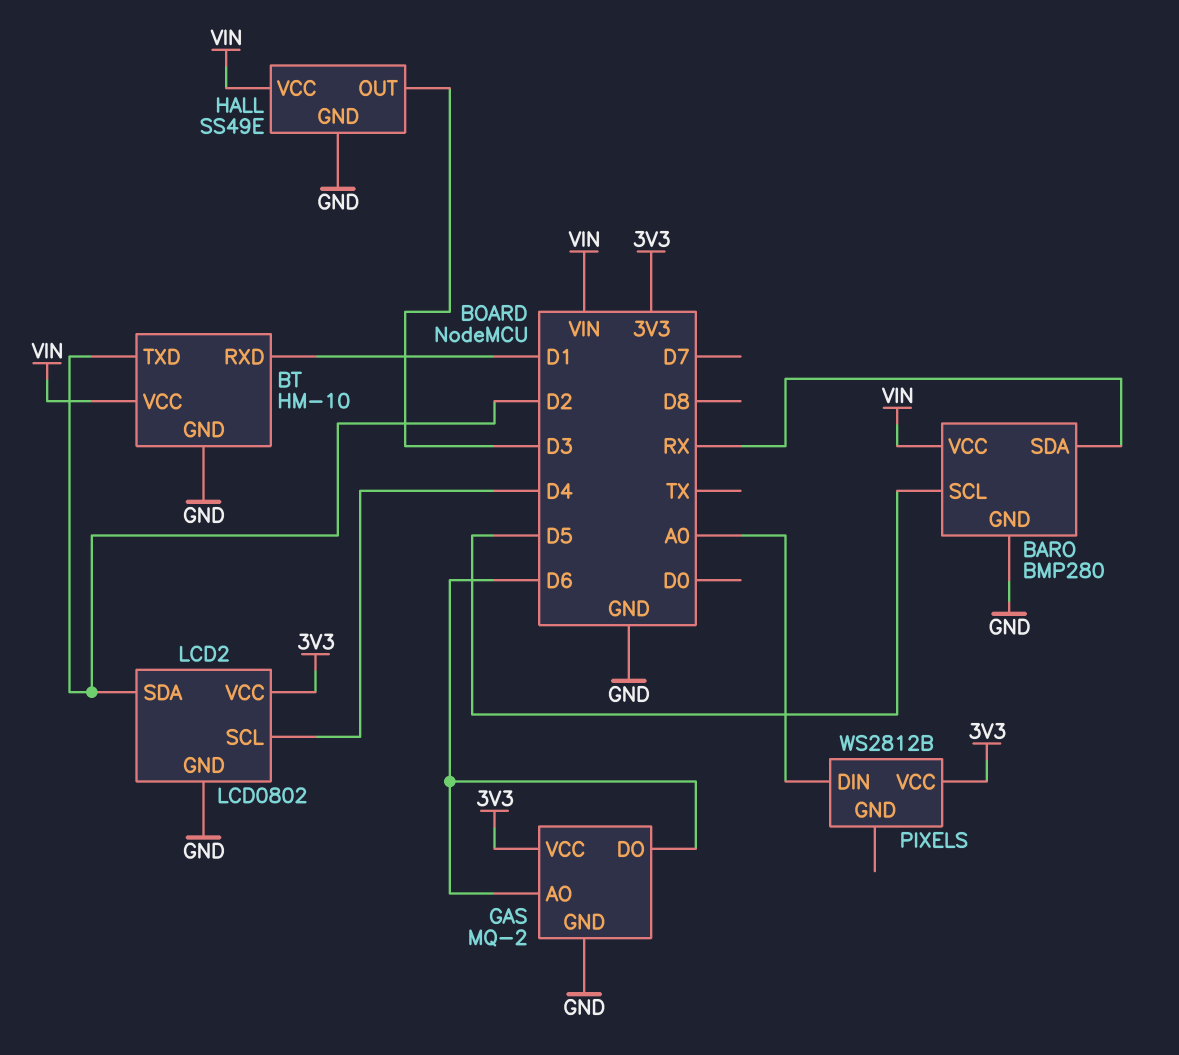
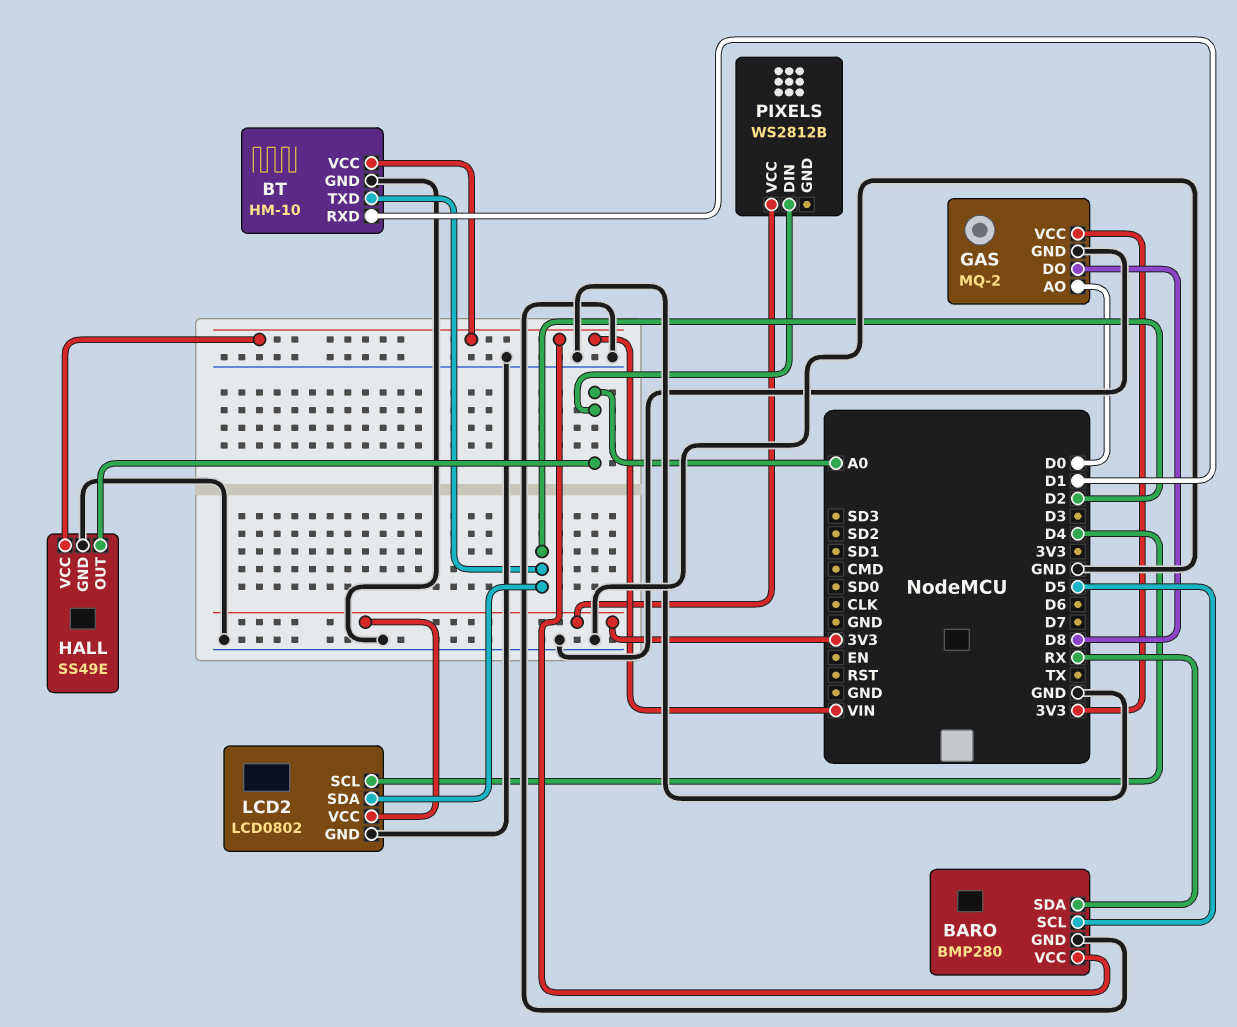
GAS pin AO: D6 -> D0
GAS pin DO: D6 -> D8
HALL pin OUT: D3 -> A0

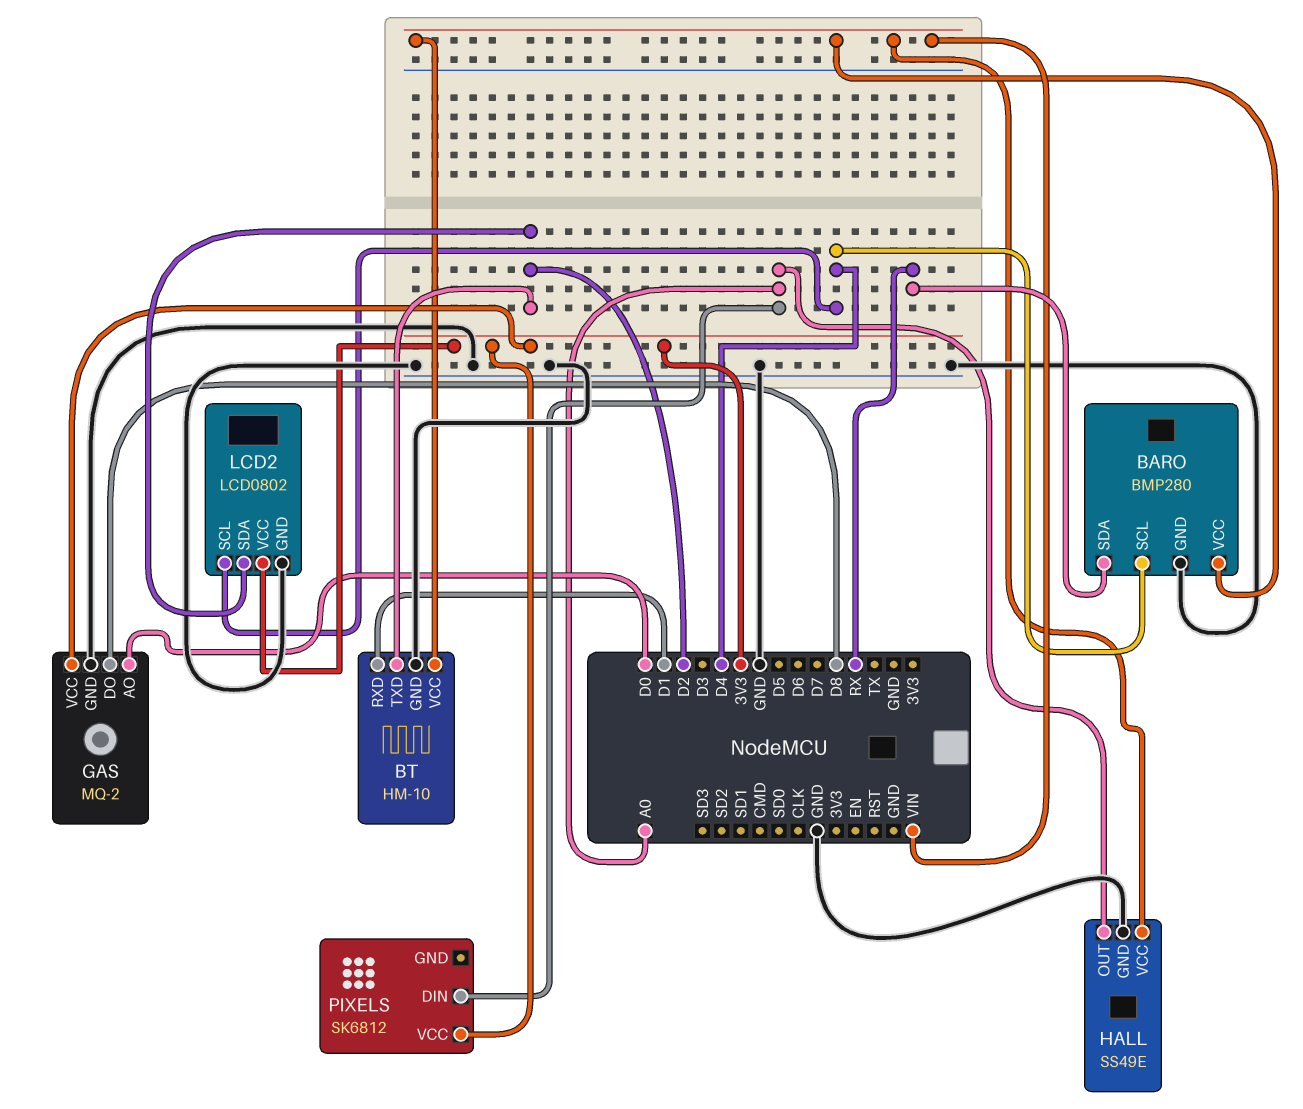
BARO pin SCL: D5 -> D4
PIXELS: WS2812B -> SK6812

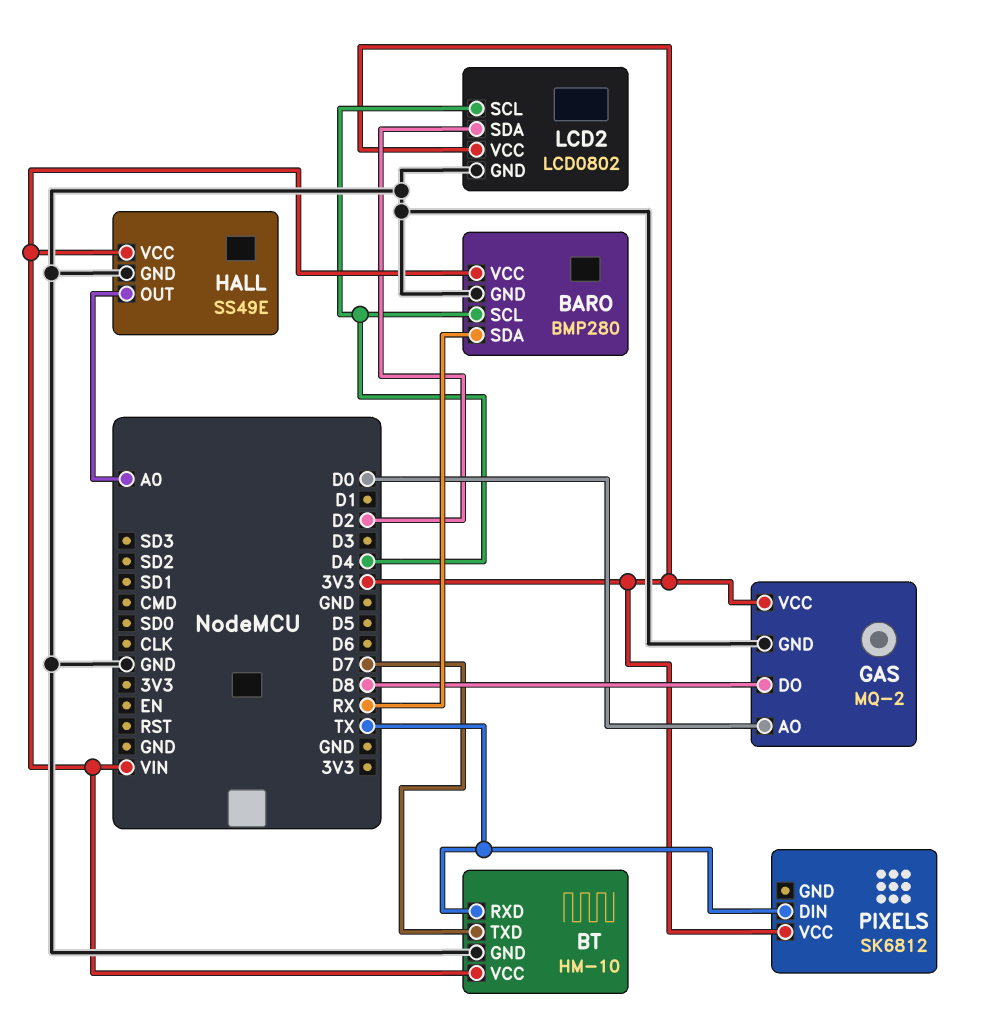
BT pin RXD: D1 -> TX
BT pin TXD: D2 -> D7
PIXELS pin DIN: A0 -> TX

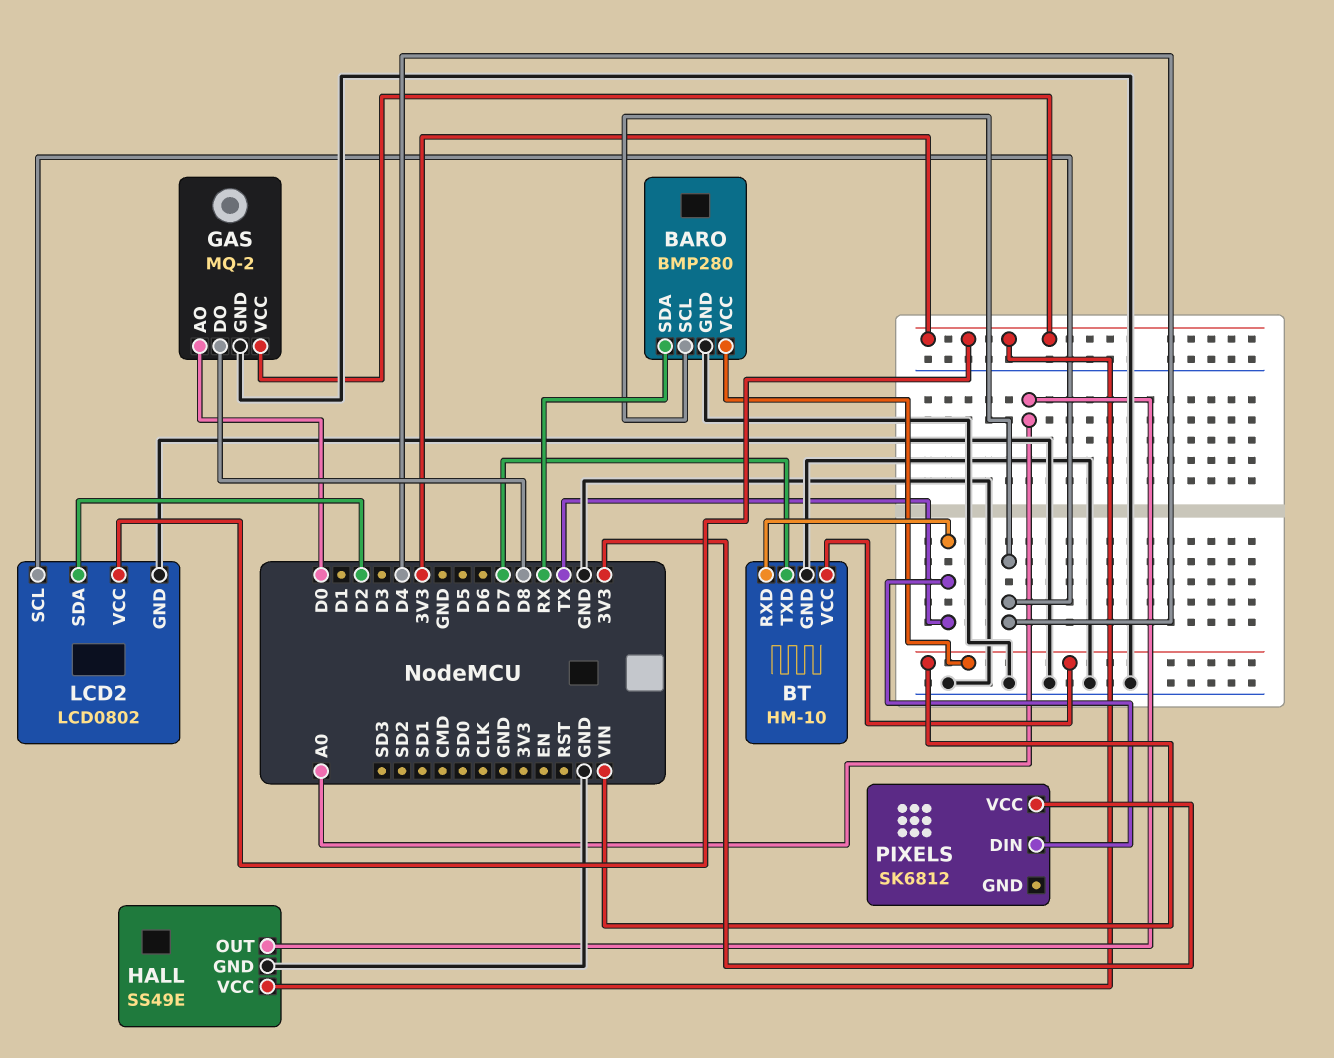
HALL pin VCC: VIN -> 3V3

